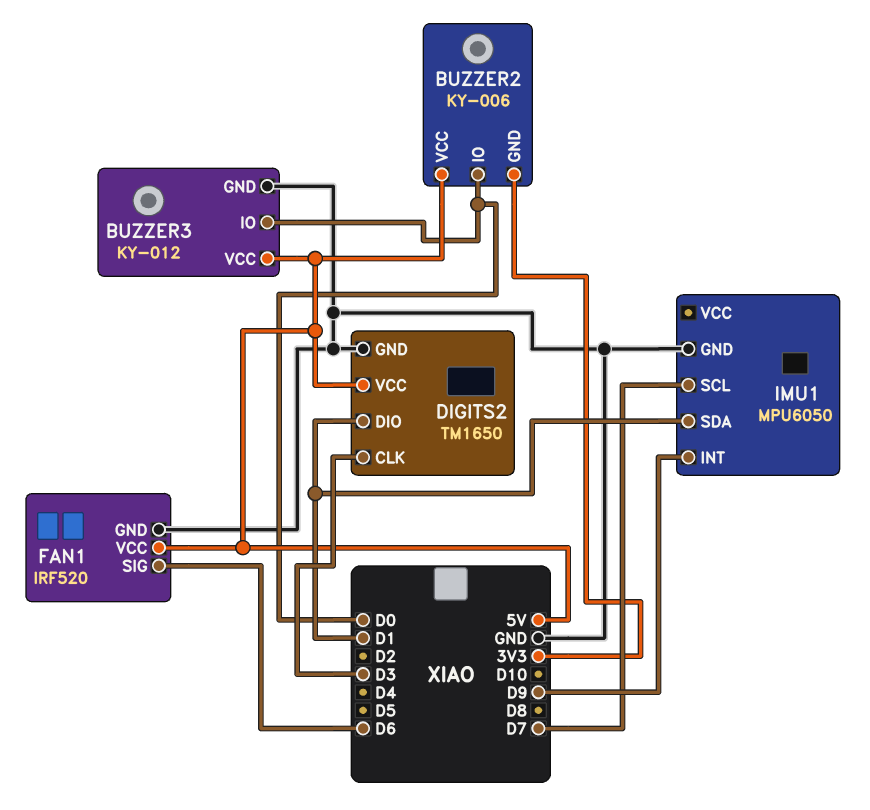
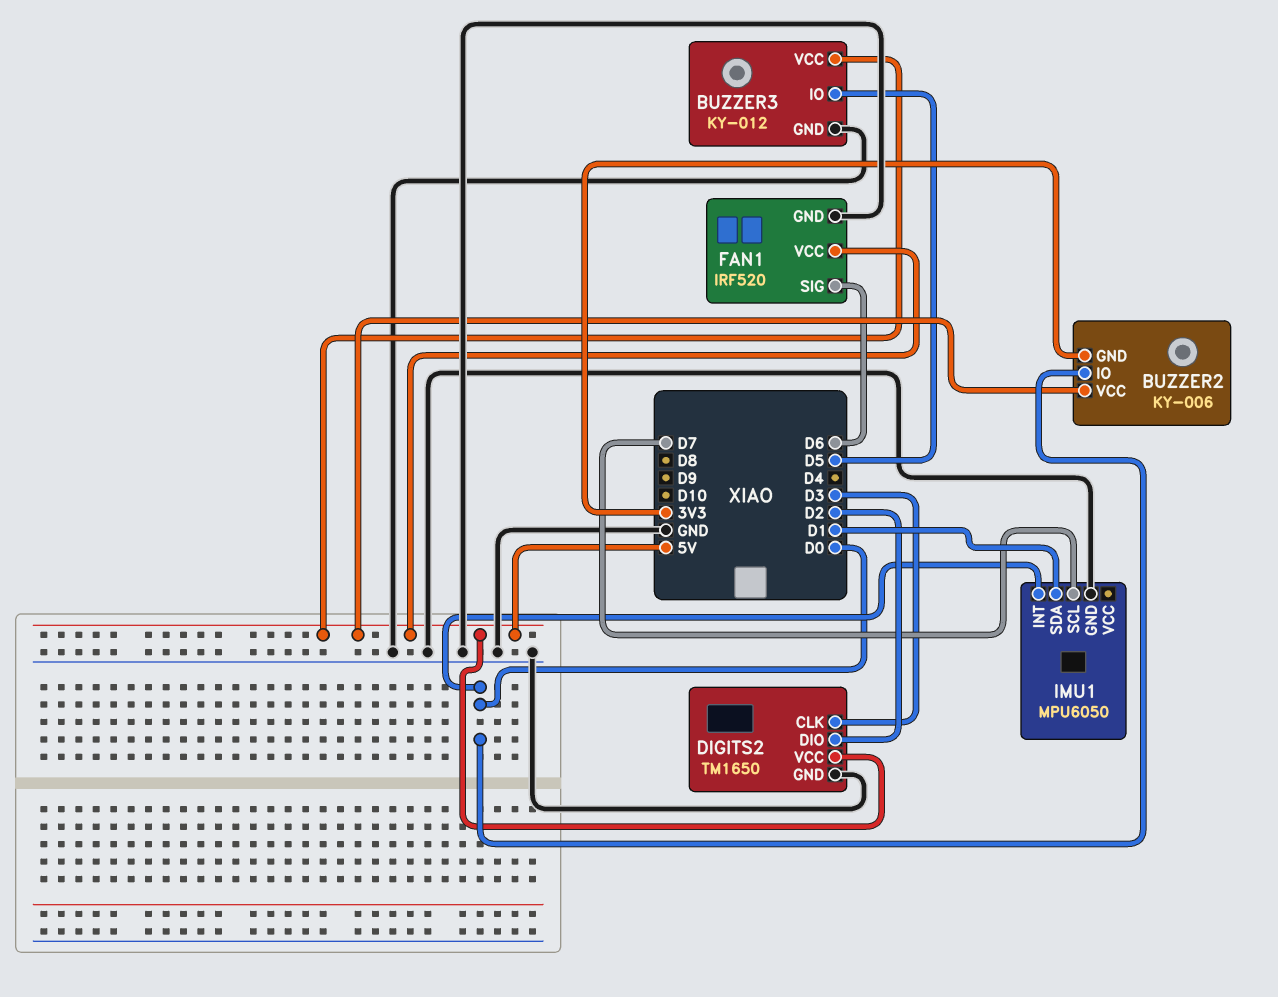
BUZZER3 pin IO: D0 -> D5
DIGITS2 pin DIO: D1 -> D2
IMU1 pin INT: D9 -> D0

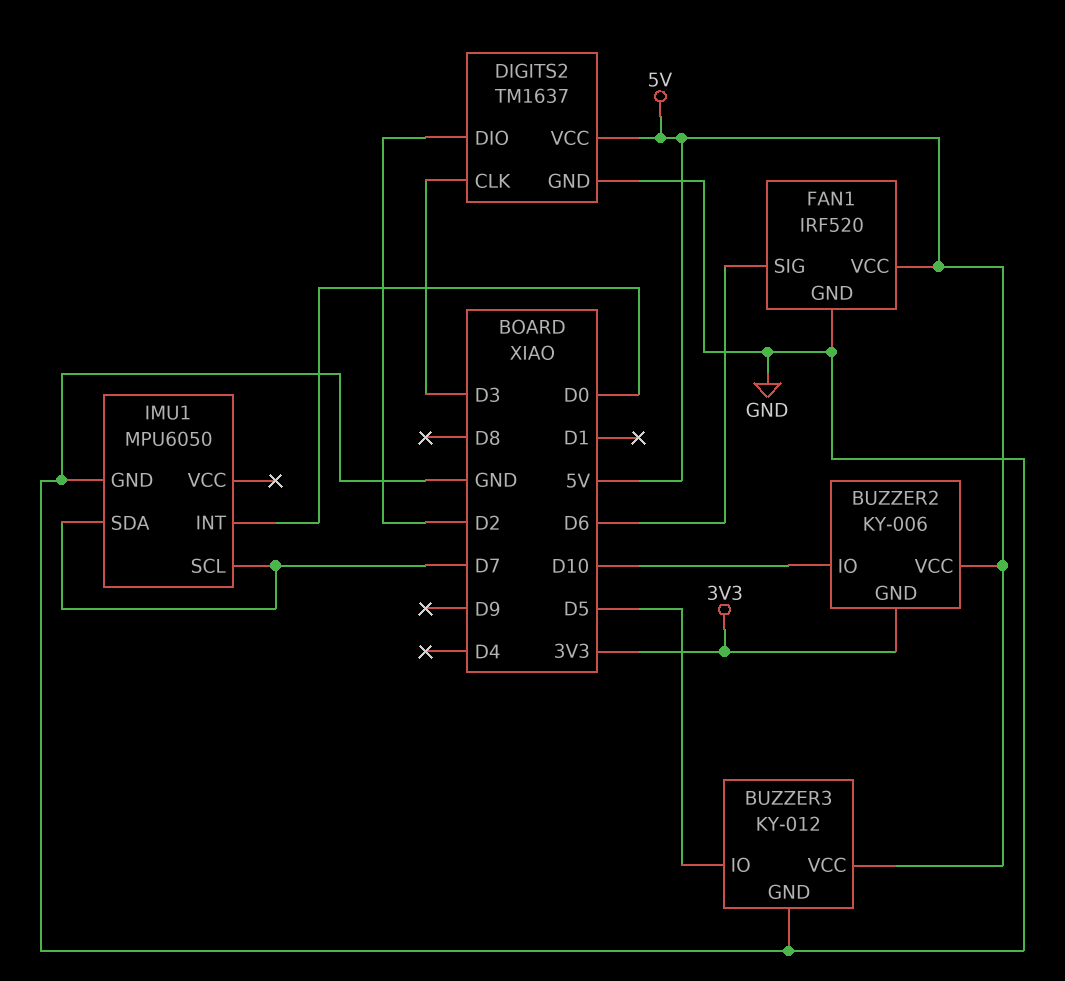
BUZZER2 pin IO: D0 -> D10
DIGITS2: TM1650 -> TM1637
IMU1 pin SDA: D1 -> D7

